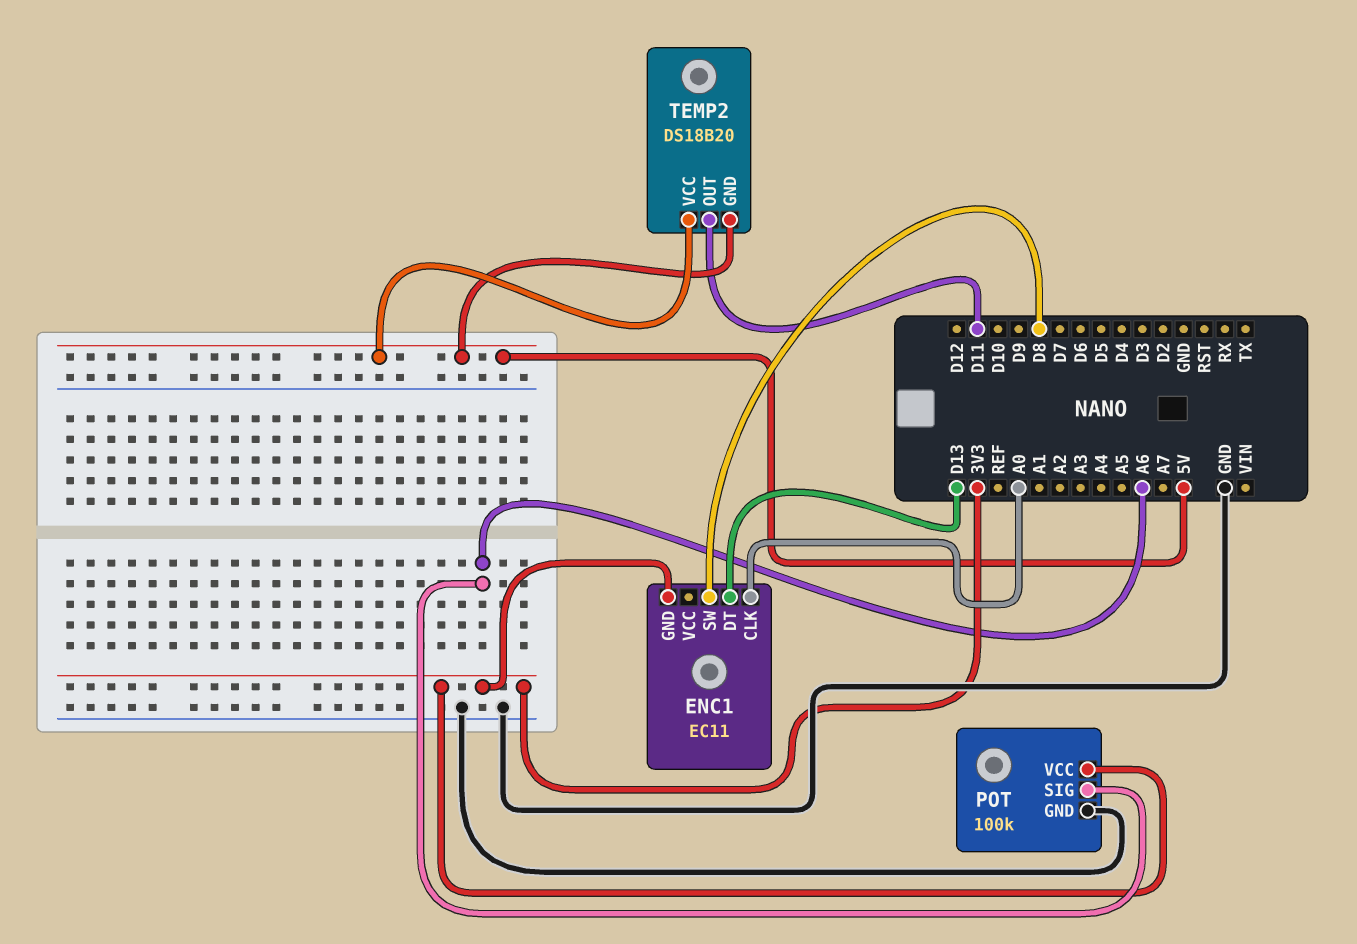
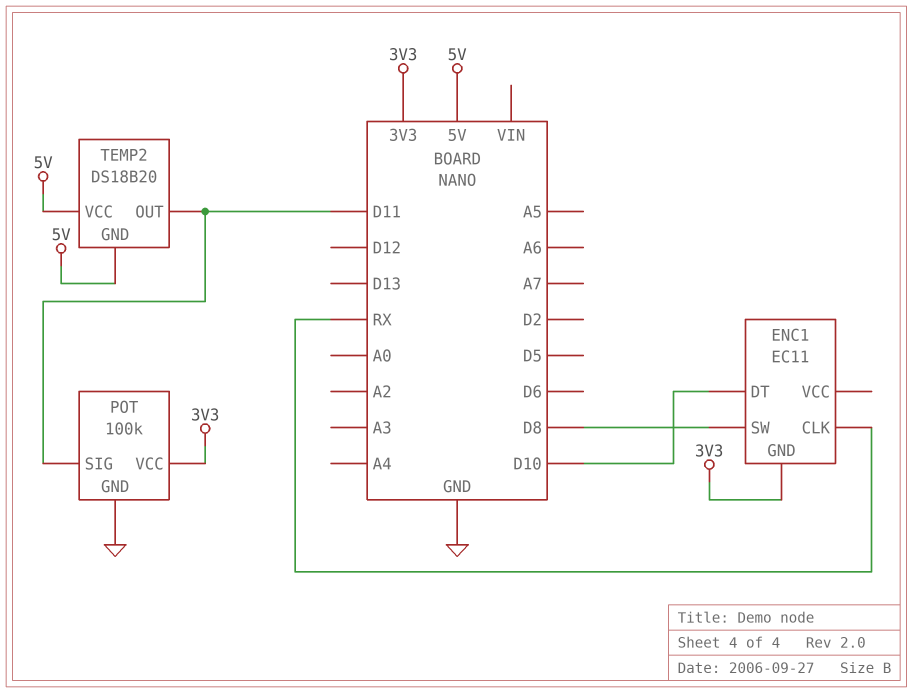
ENC1 pin CLK: A0 -> RX
ENC1 pin DT: D13 -> D10
POT pin SIG: A6 -> D11

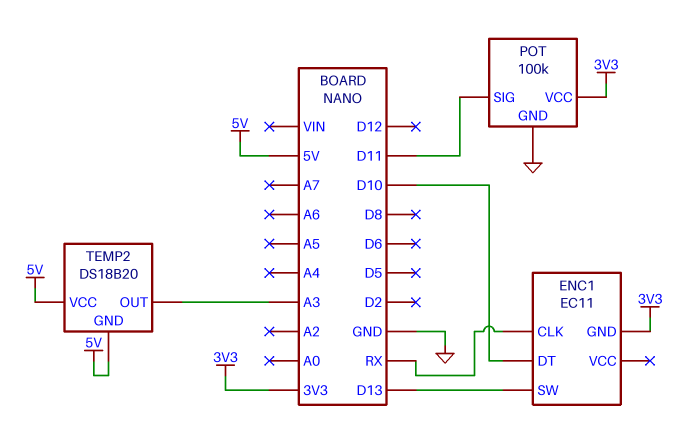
ENC1 pin SW: D8 -> D13
TEMP2 pin OUT: D11 -> A3

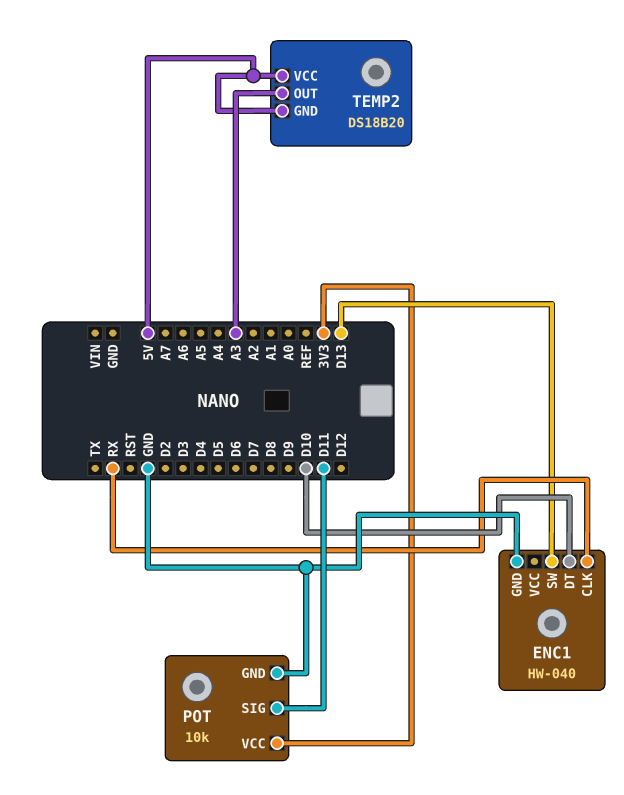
ENC1: EC11 -> HW-040
ENC1 pin GND: 3V3 -> GND
POT: 100k -> 10k

